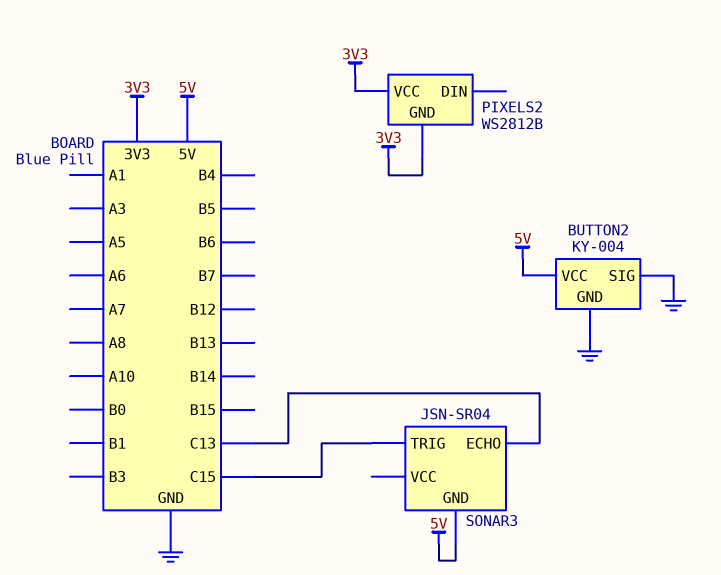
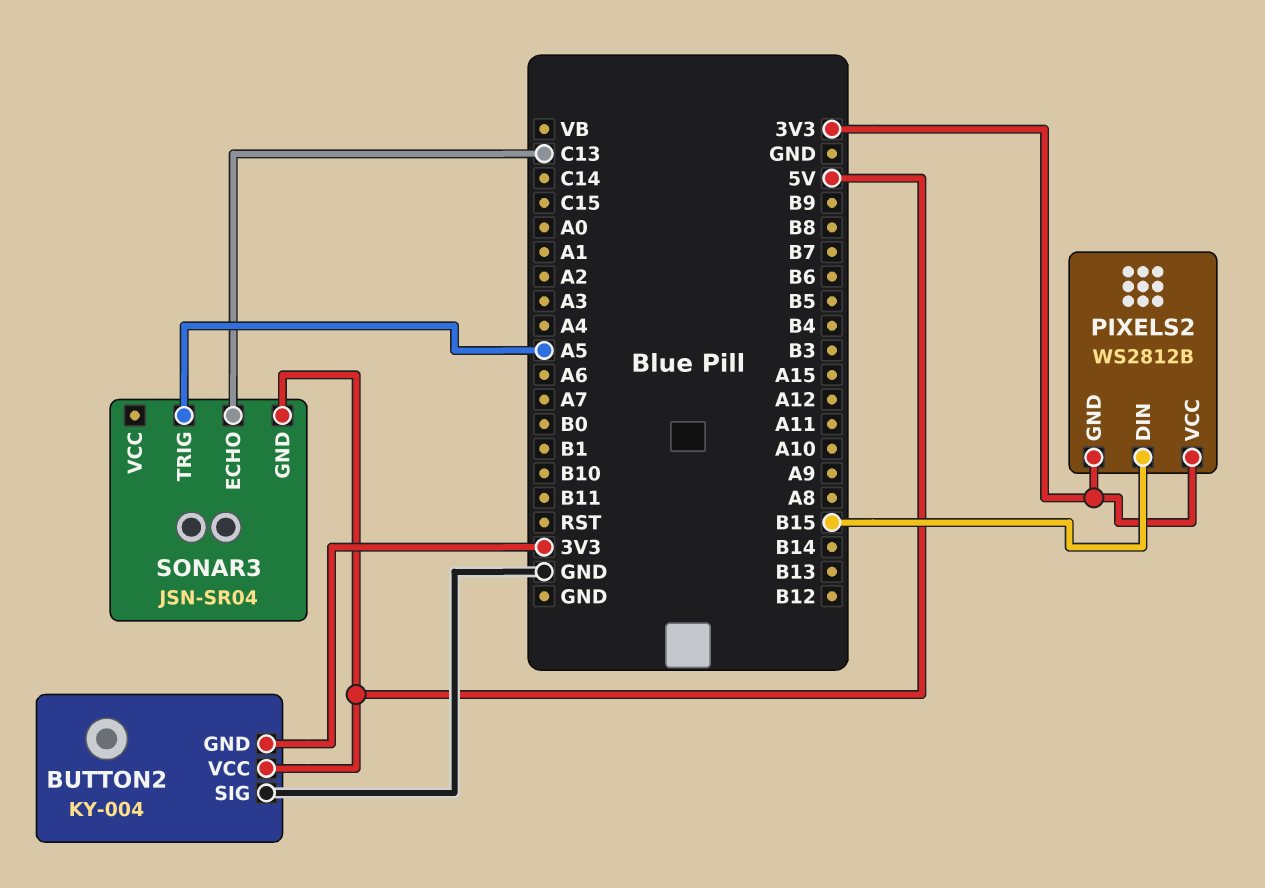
BUTTON2 pin GND: GND -> 3V3
PIXELS2 pin DIN: none -> B15
SONAR3 pin TRIG: C15 -> A5

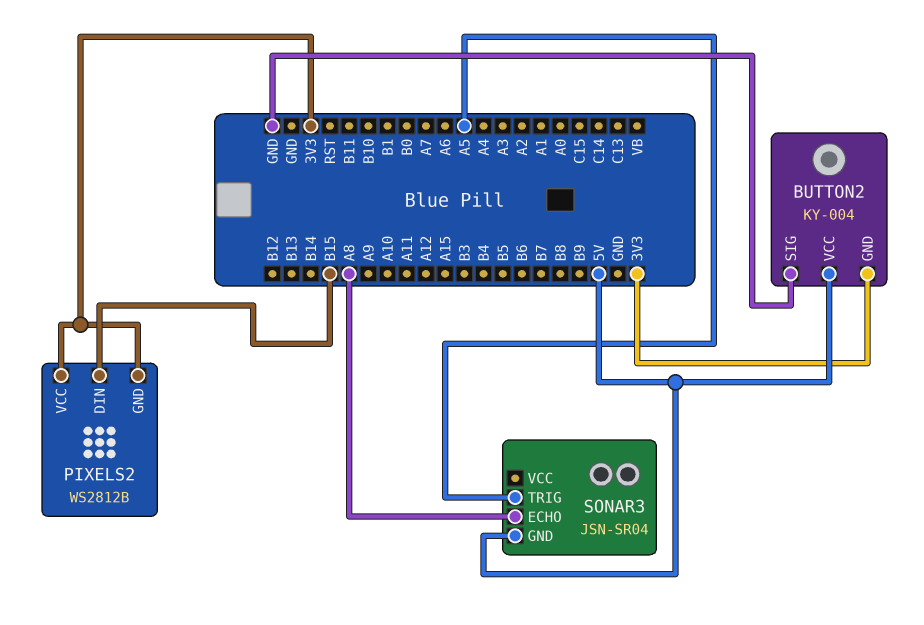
SONAR3 pin ECHO: C13 -> A8

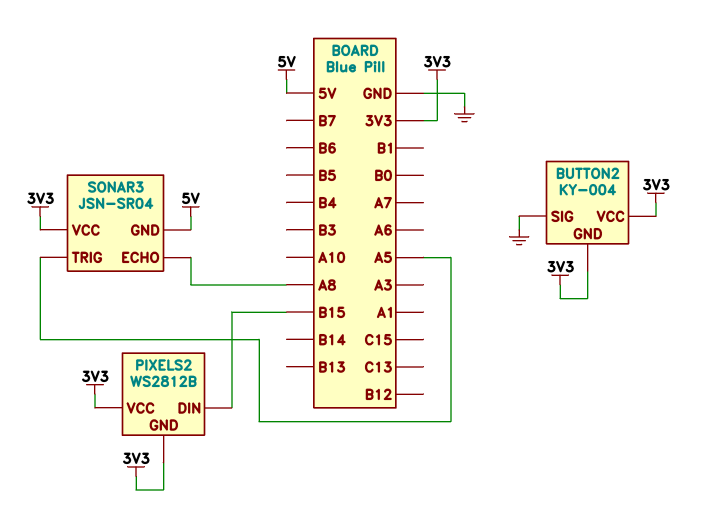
BUTTON2 pin VCC: 5V -> 3V3
SONAR3 pin VCC: none -> 3V3

